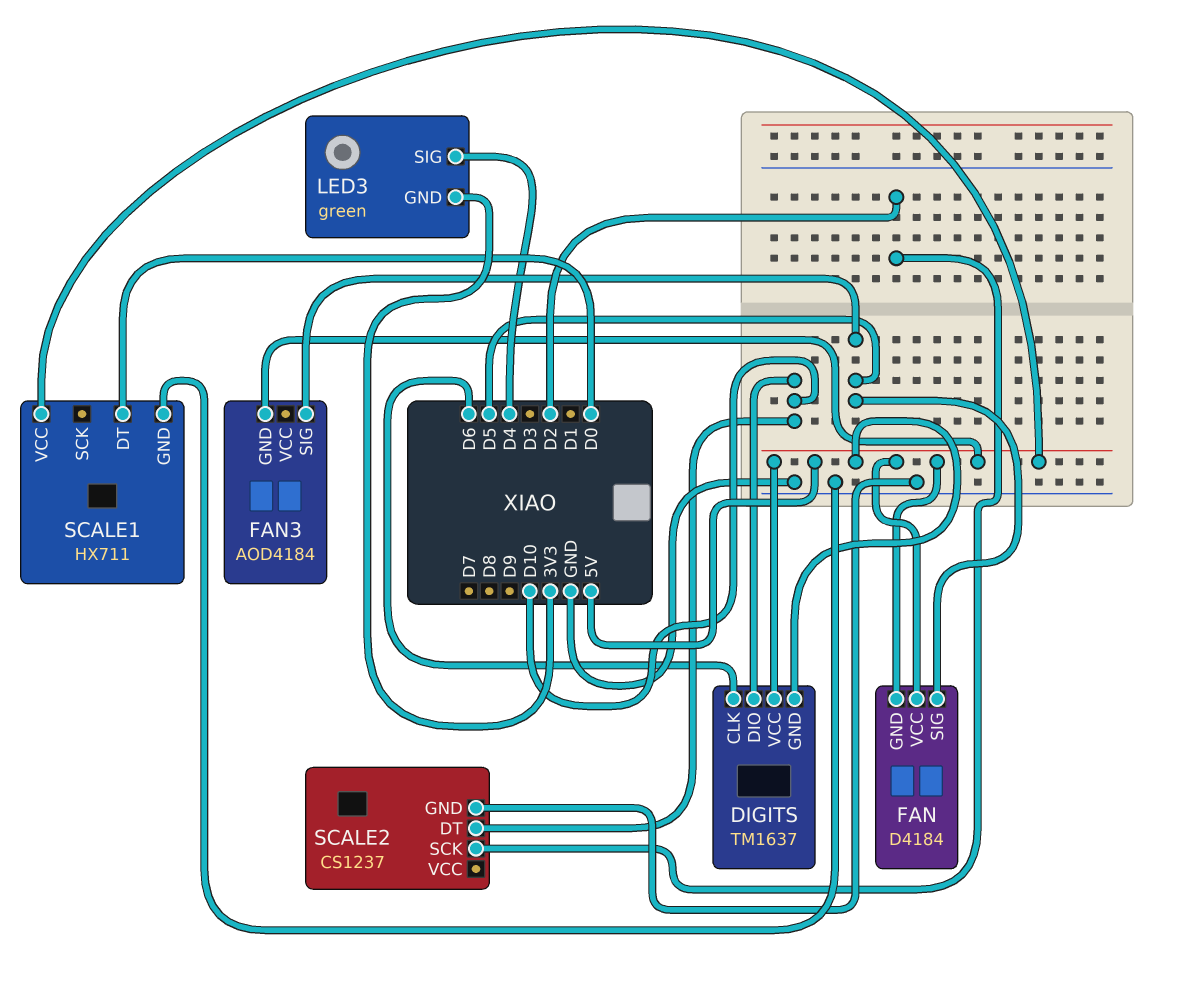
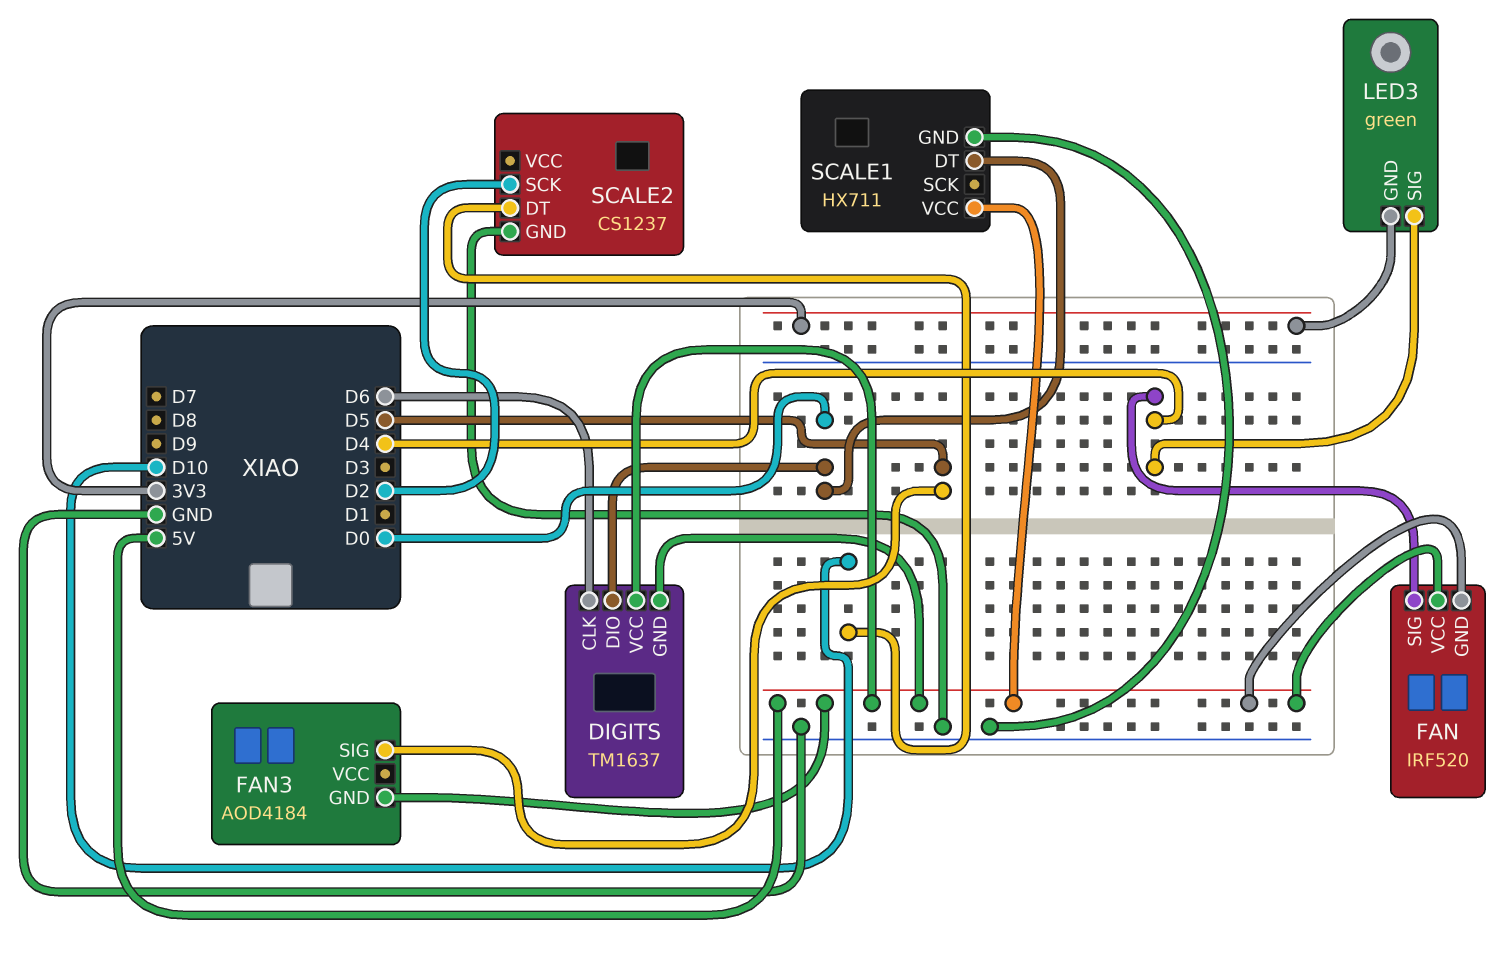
DIGITS pin DIO: D10 -> D0
FAN: D4184 -> IRF520
FAN pin SIG: D5 -> D4

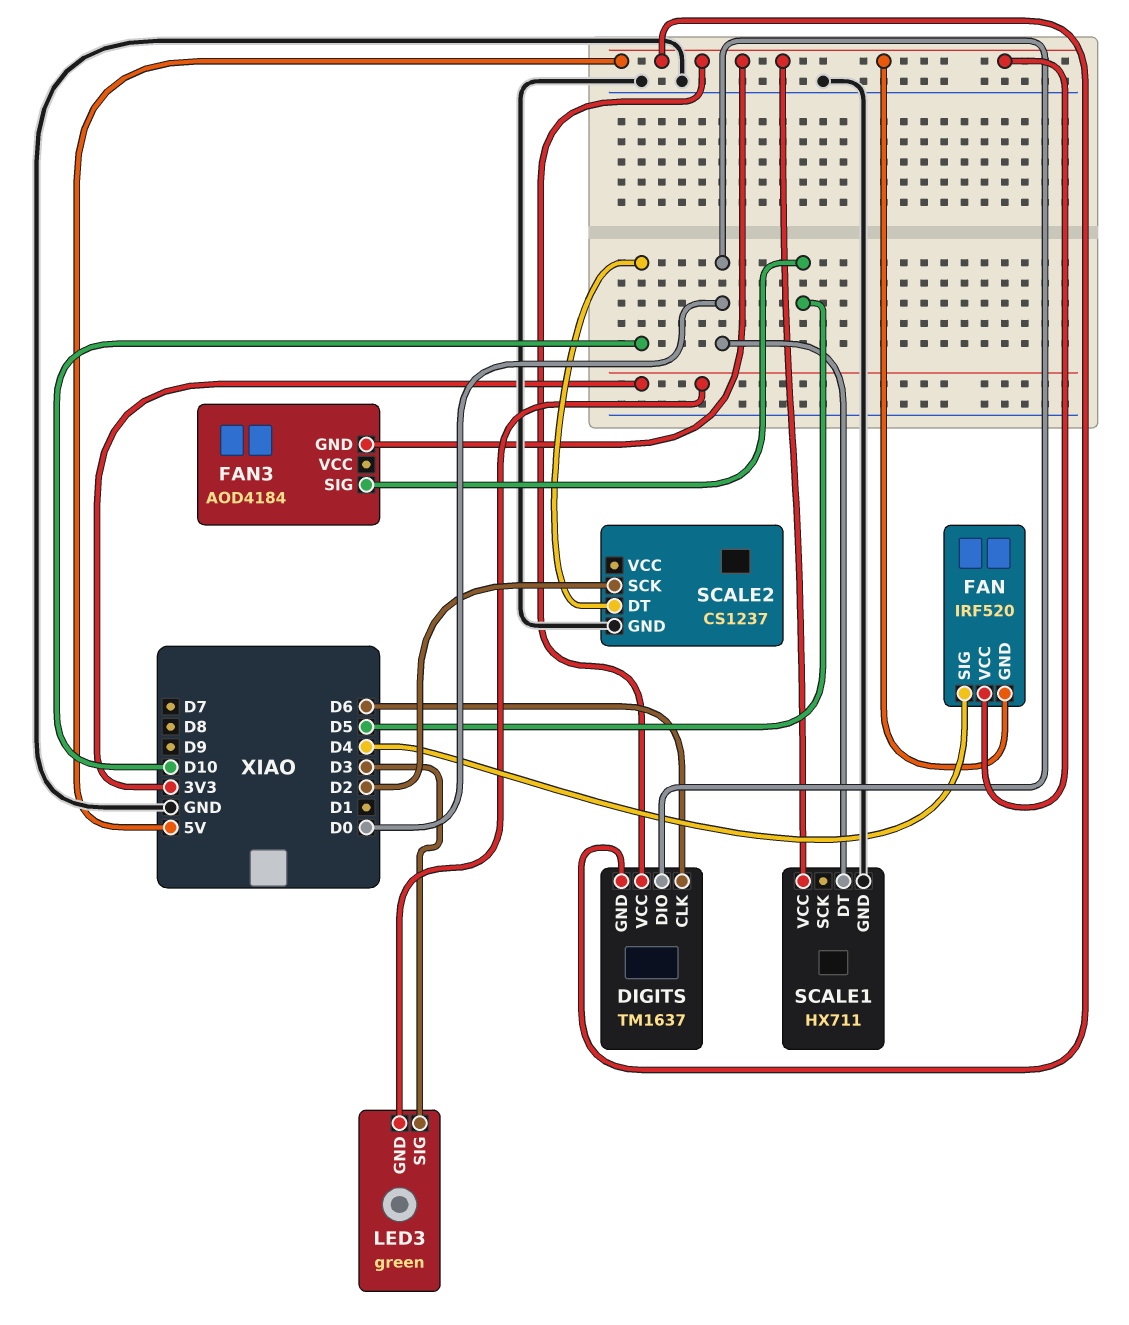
LED3 pin SIG: D4 -> D3

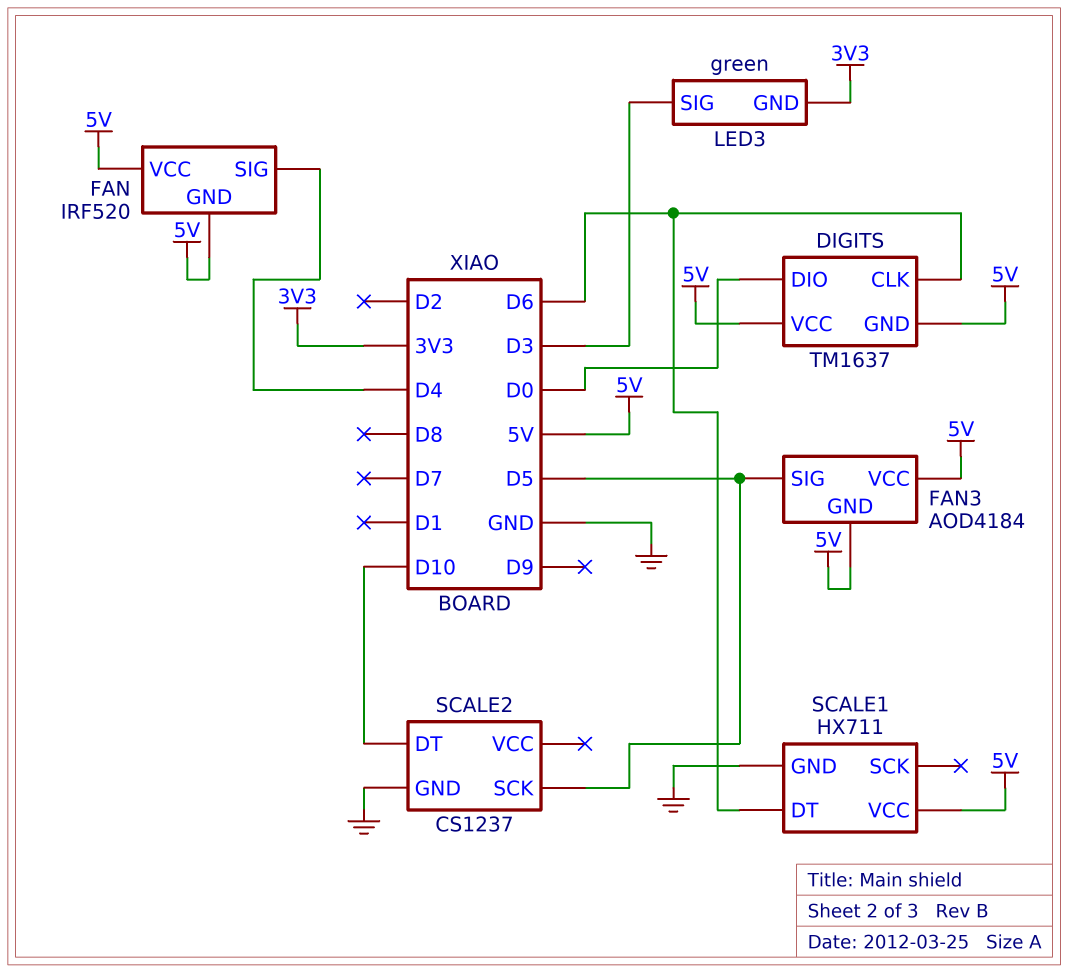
FAN3 pin VCC: none -> 5V
SCALE1 pin DT: D0 -> D6
SCALE2 pin SCK: D2 -> D5

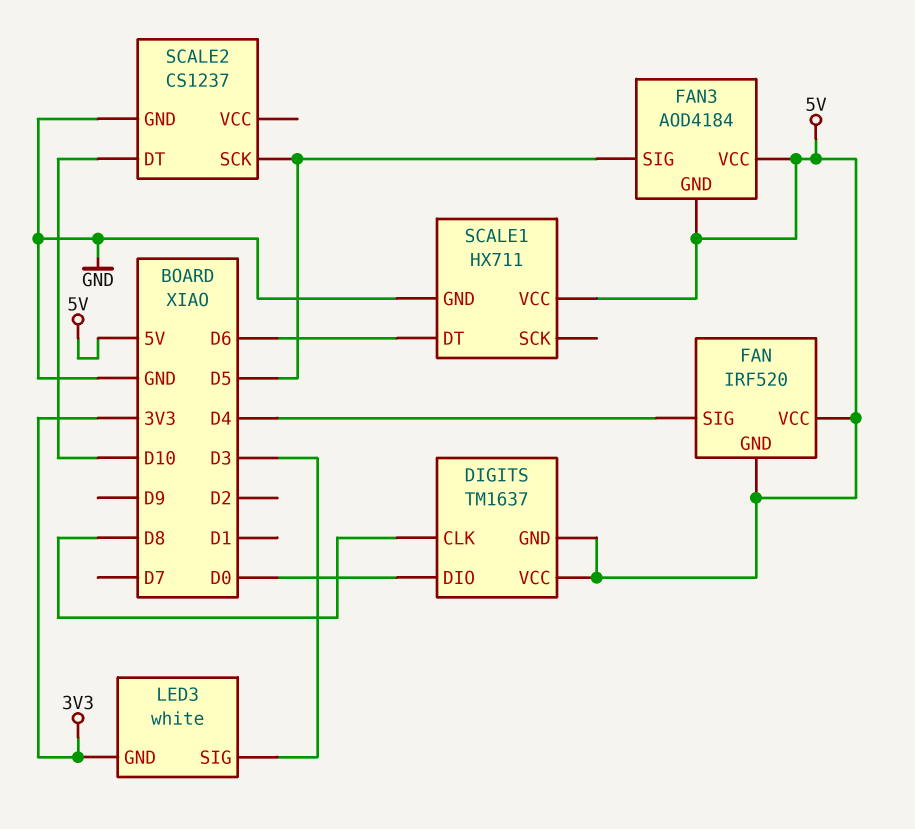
DIGITS pin CLK: D6 -> D8
LED3: green -> white

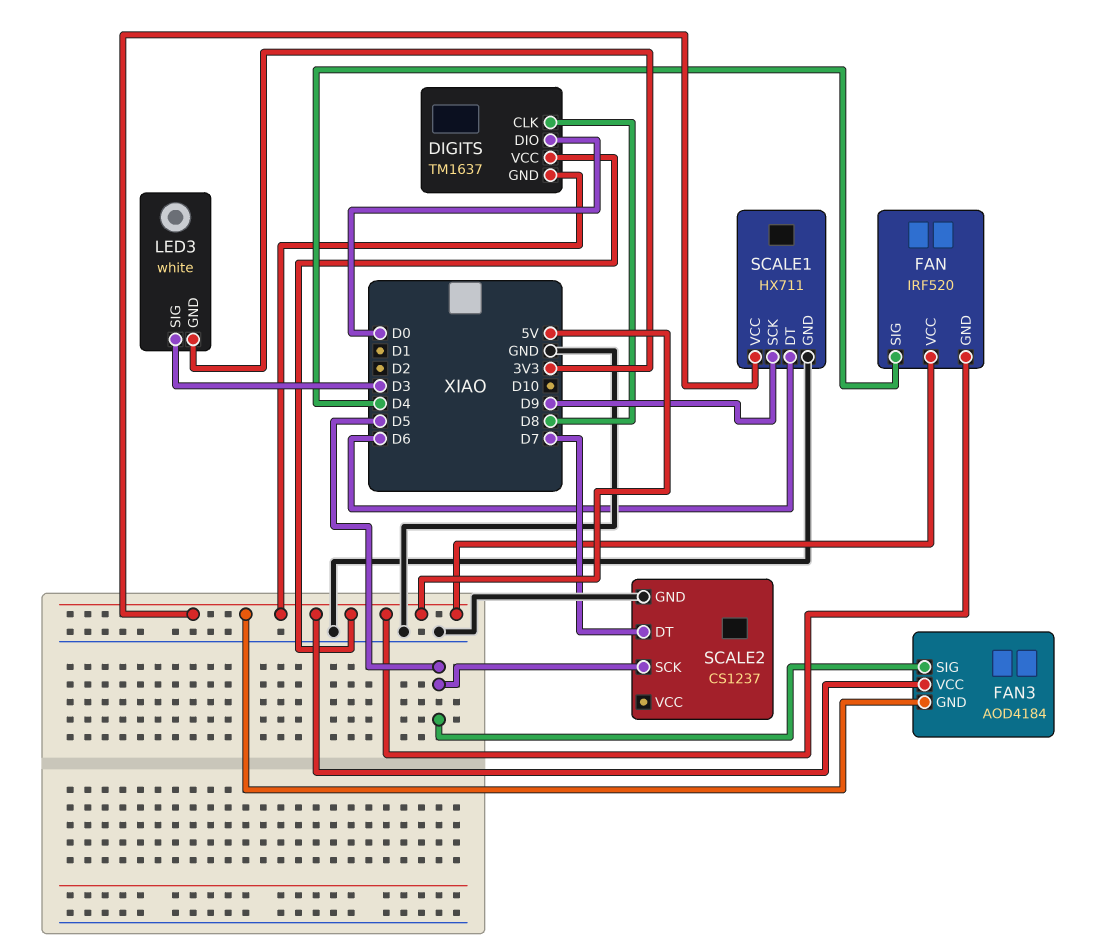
SCALE1 pin SCK: none -> D9
SCALE2 pin DT: D10 -> D7

